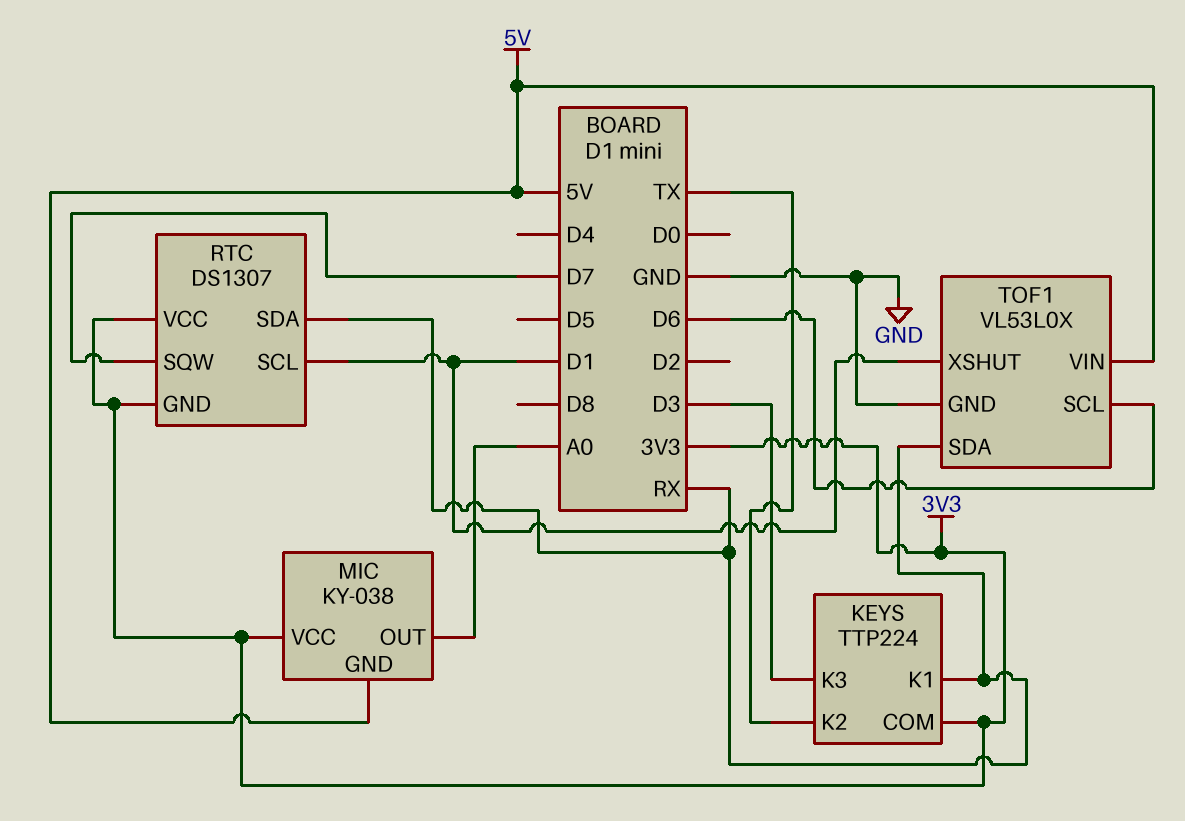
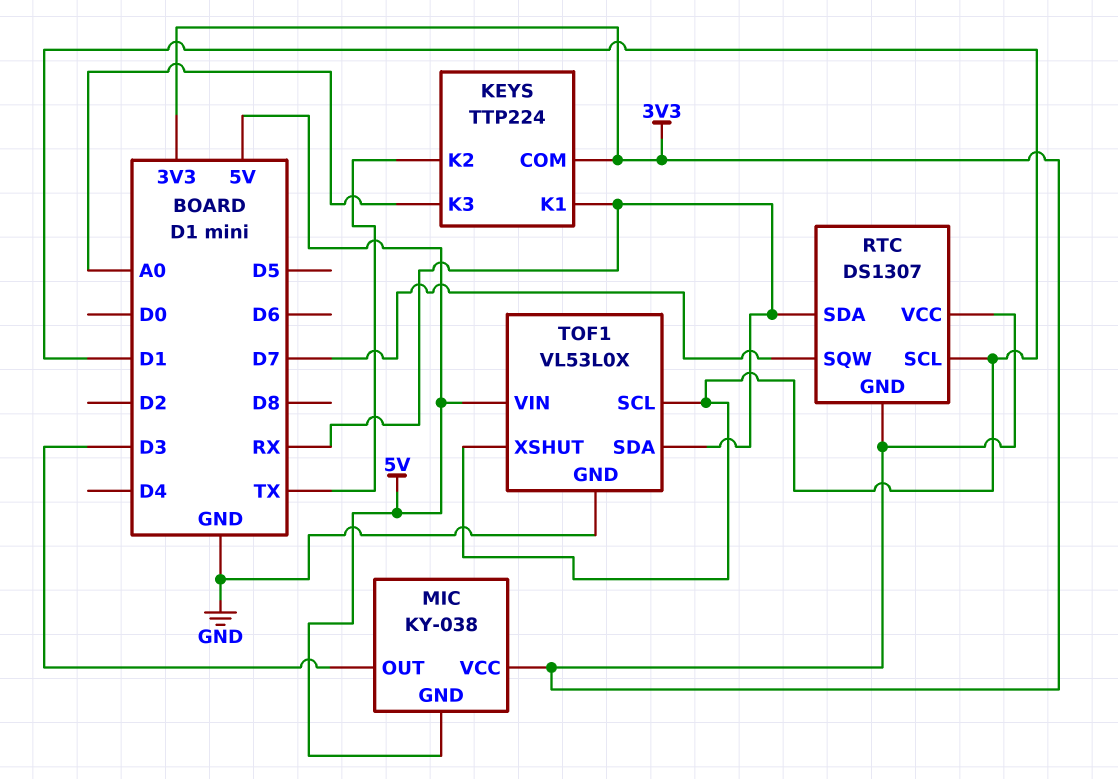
KEYS pin K3: D3 -> A0
MIC pin OUT: A0 -> D3
TOF1 pin SCL: D6 -> D1

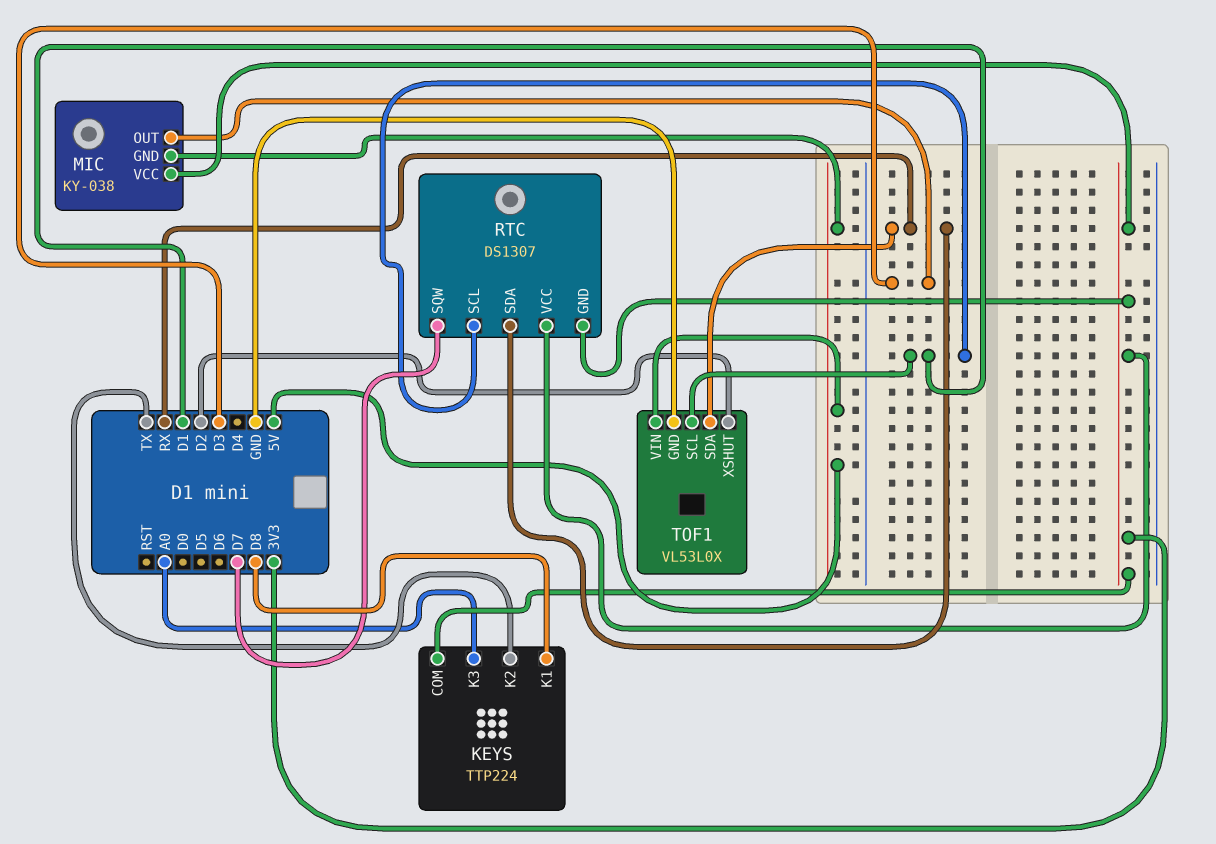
KEYS pin K1: RX -> D8
TOF1 pin XSHUT: D1 -> D2

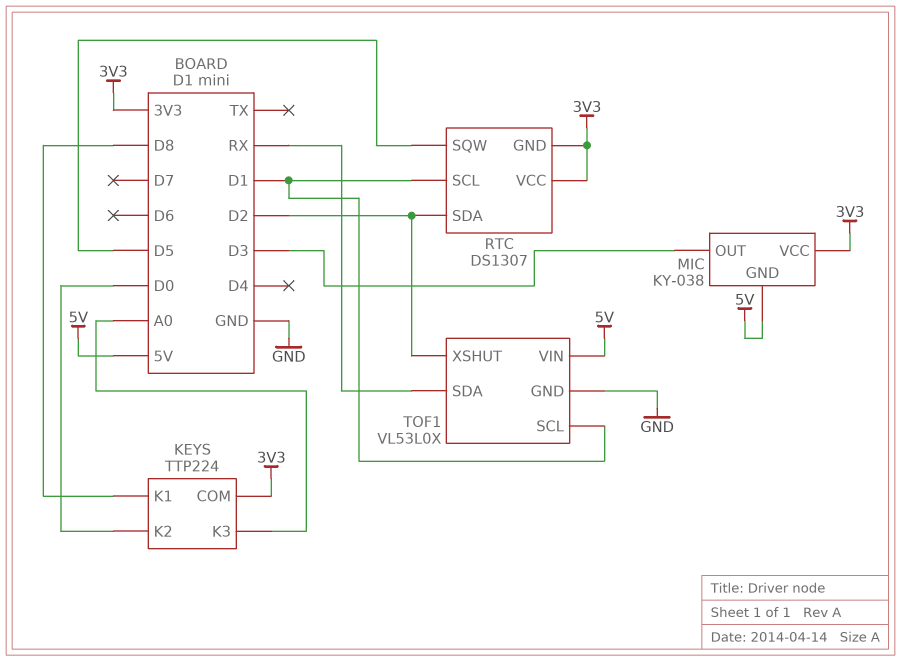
KEYS pin K2: TX -> D0
RTC pin SDA: RX -> D2
RTC pin SQW: D7 -> D5

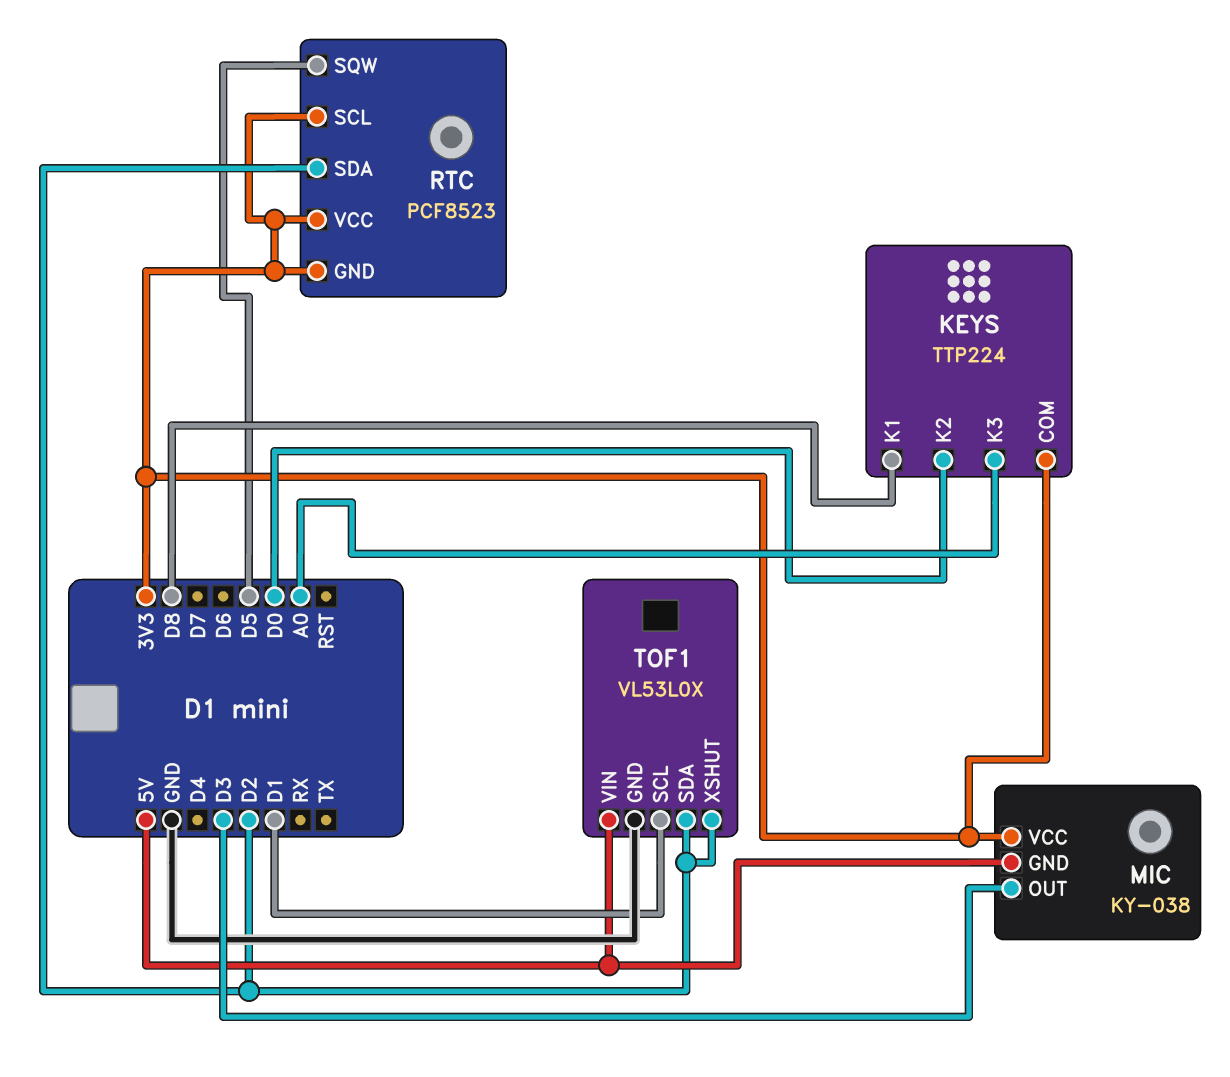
RTC: DS1307 -> PCF8523
RTC pin SCL: D1 -> 3V3
TOF1 pin SDA: RX -> D2

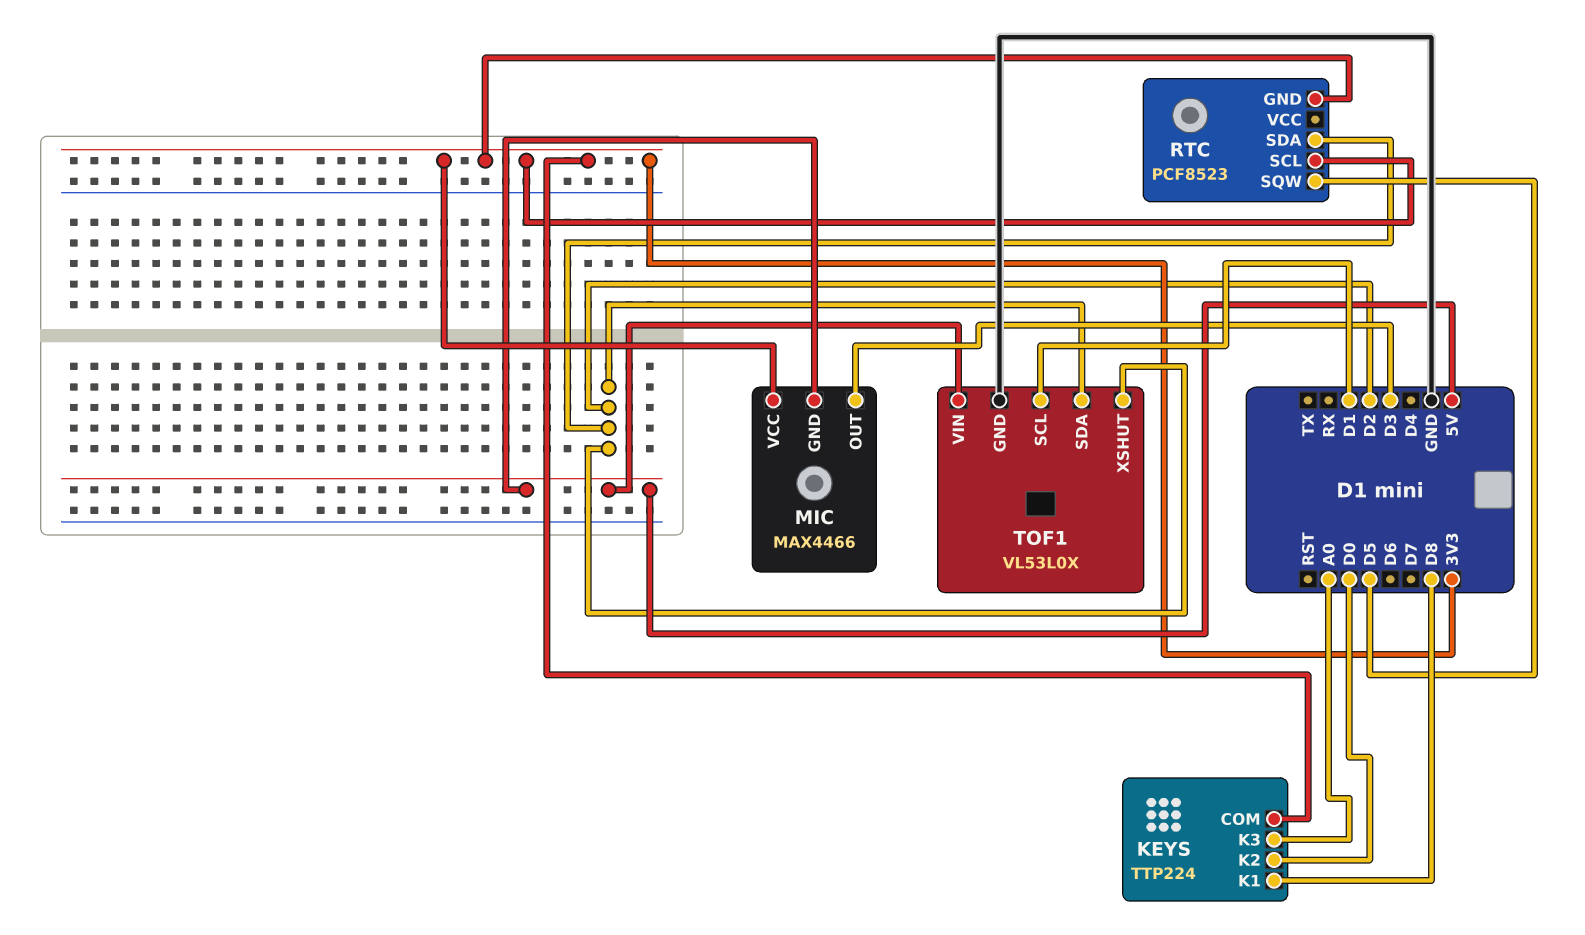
MIC: KY-038 -> MAX4466
RTC pin VCC: 3V3 -> none

